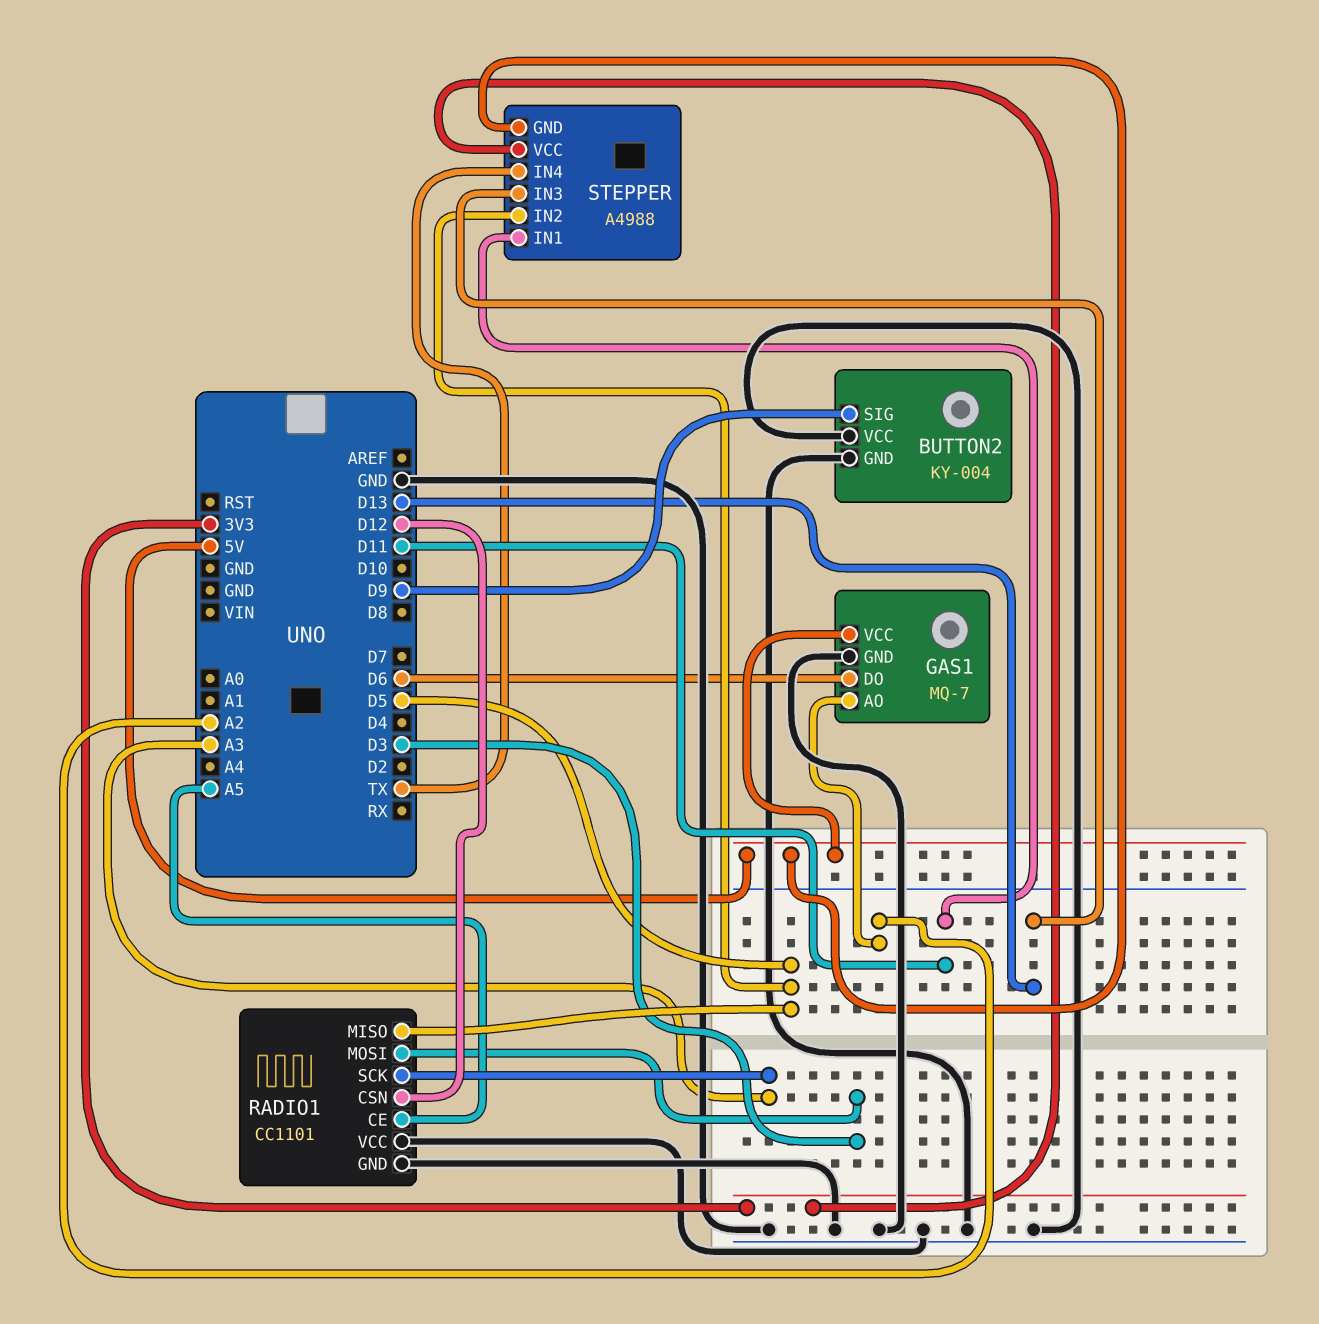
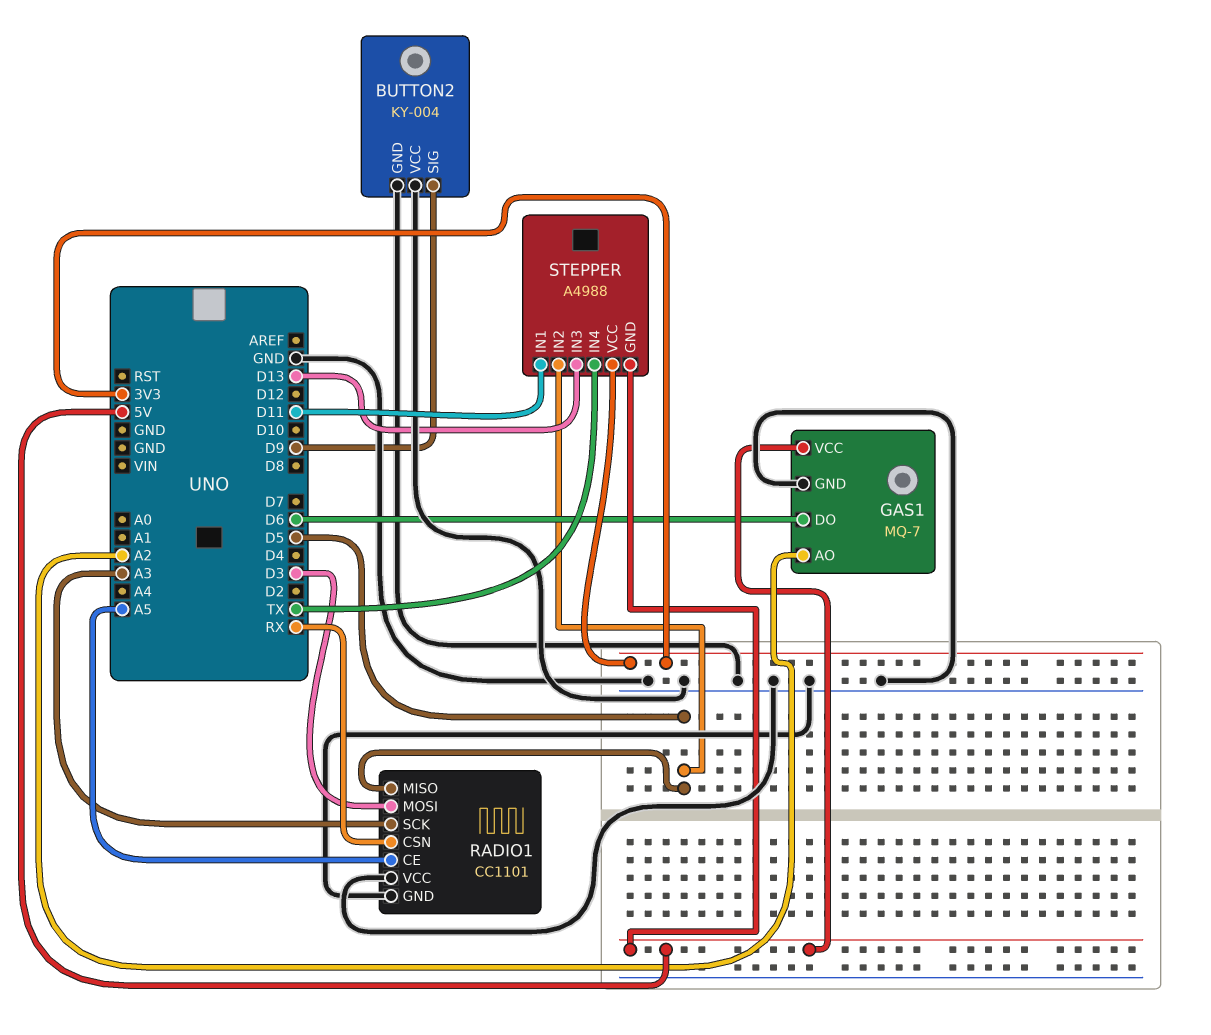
RADIO1 pin CSN: D12 -> RX

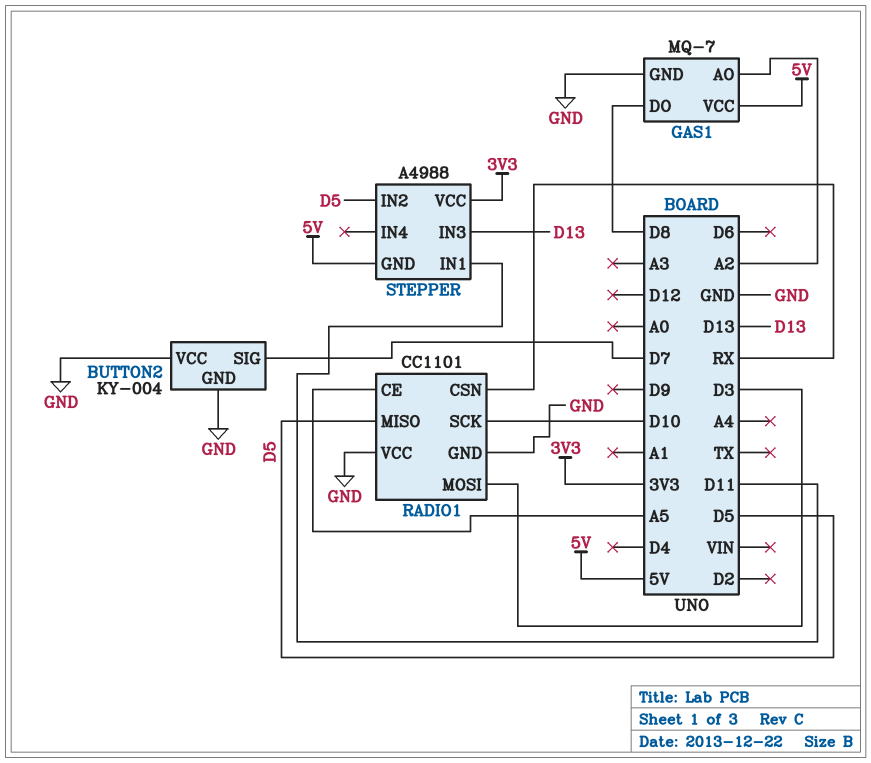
BUTTON2 pin SIG: D9 -> D7
GAS1 pin DO: D6 -> D8
RADIO1 pin SCK: A3 -> D10
STEPPER pin IN4: TX -> none

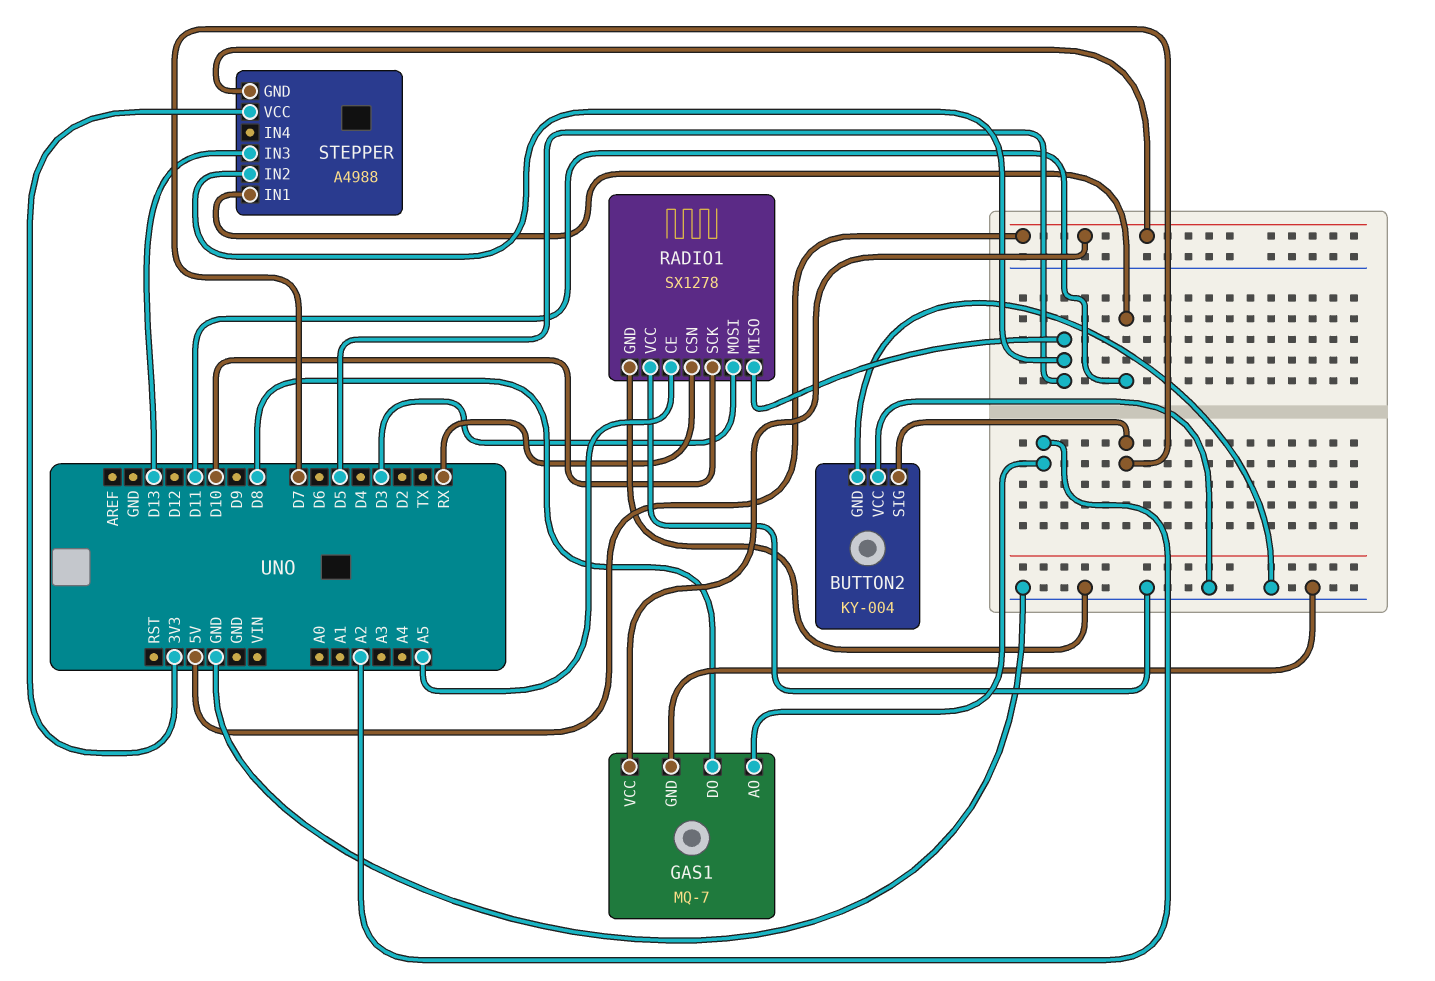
RADIO1: CC1101 -> SX1278

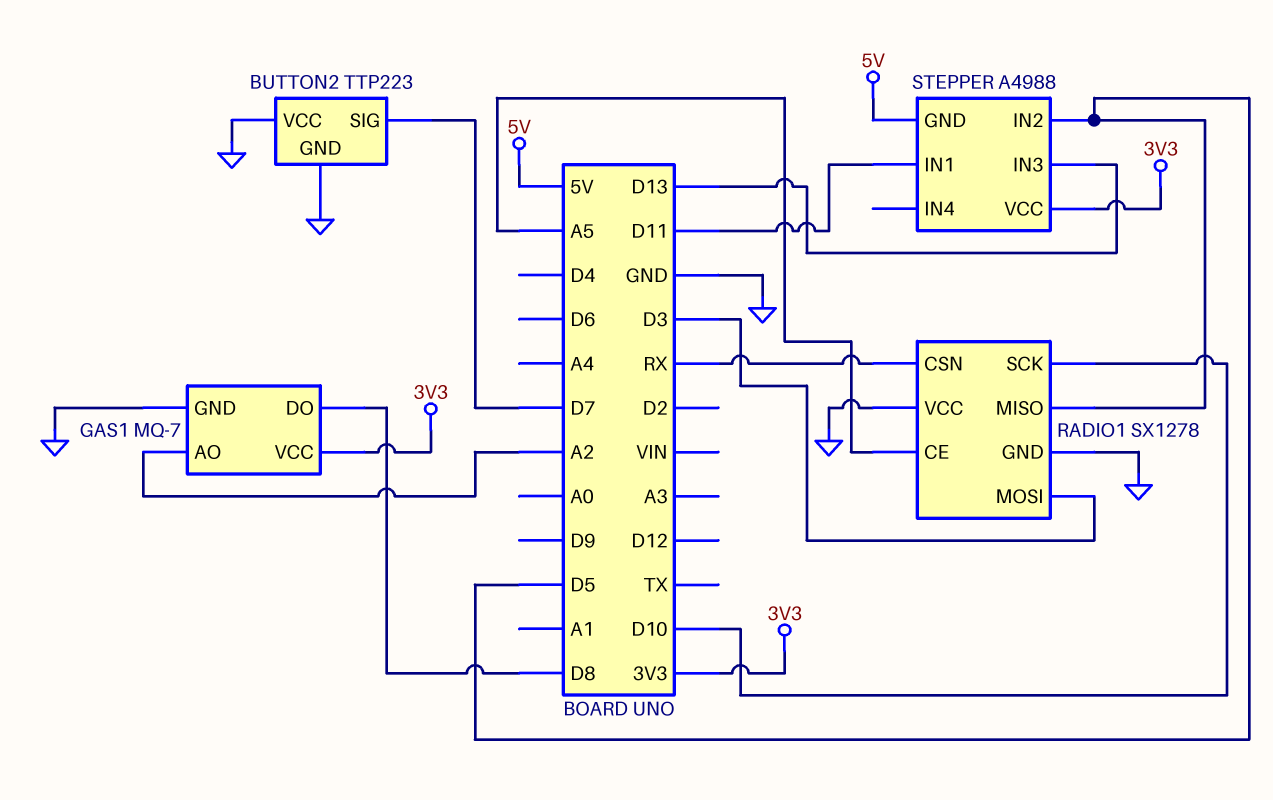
BUTTON2: KY-004 -> TTP223
GAS1 pin VCC: 5V -> 3V3

